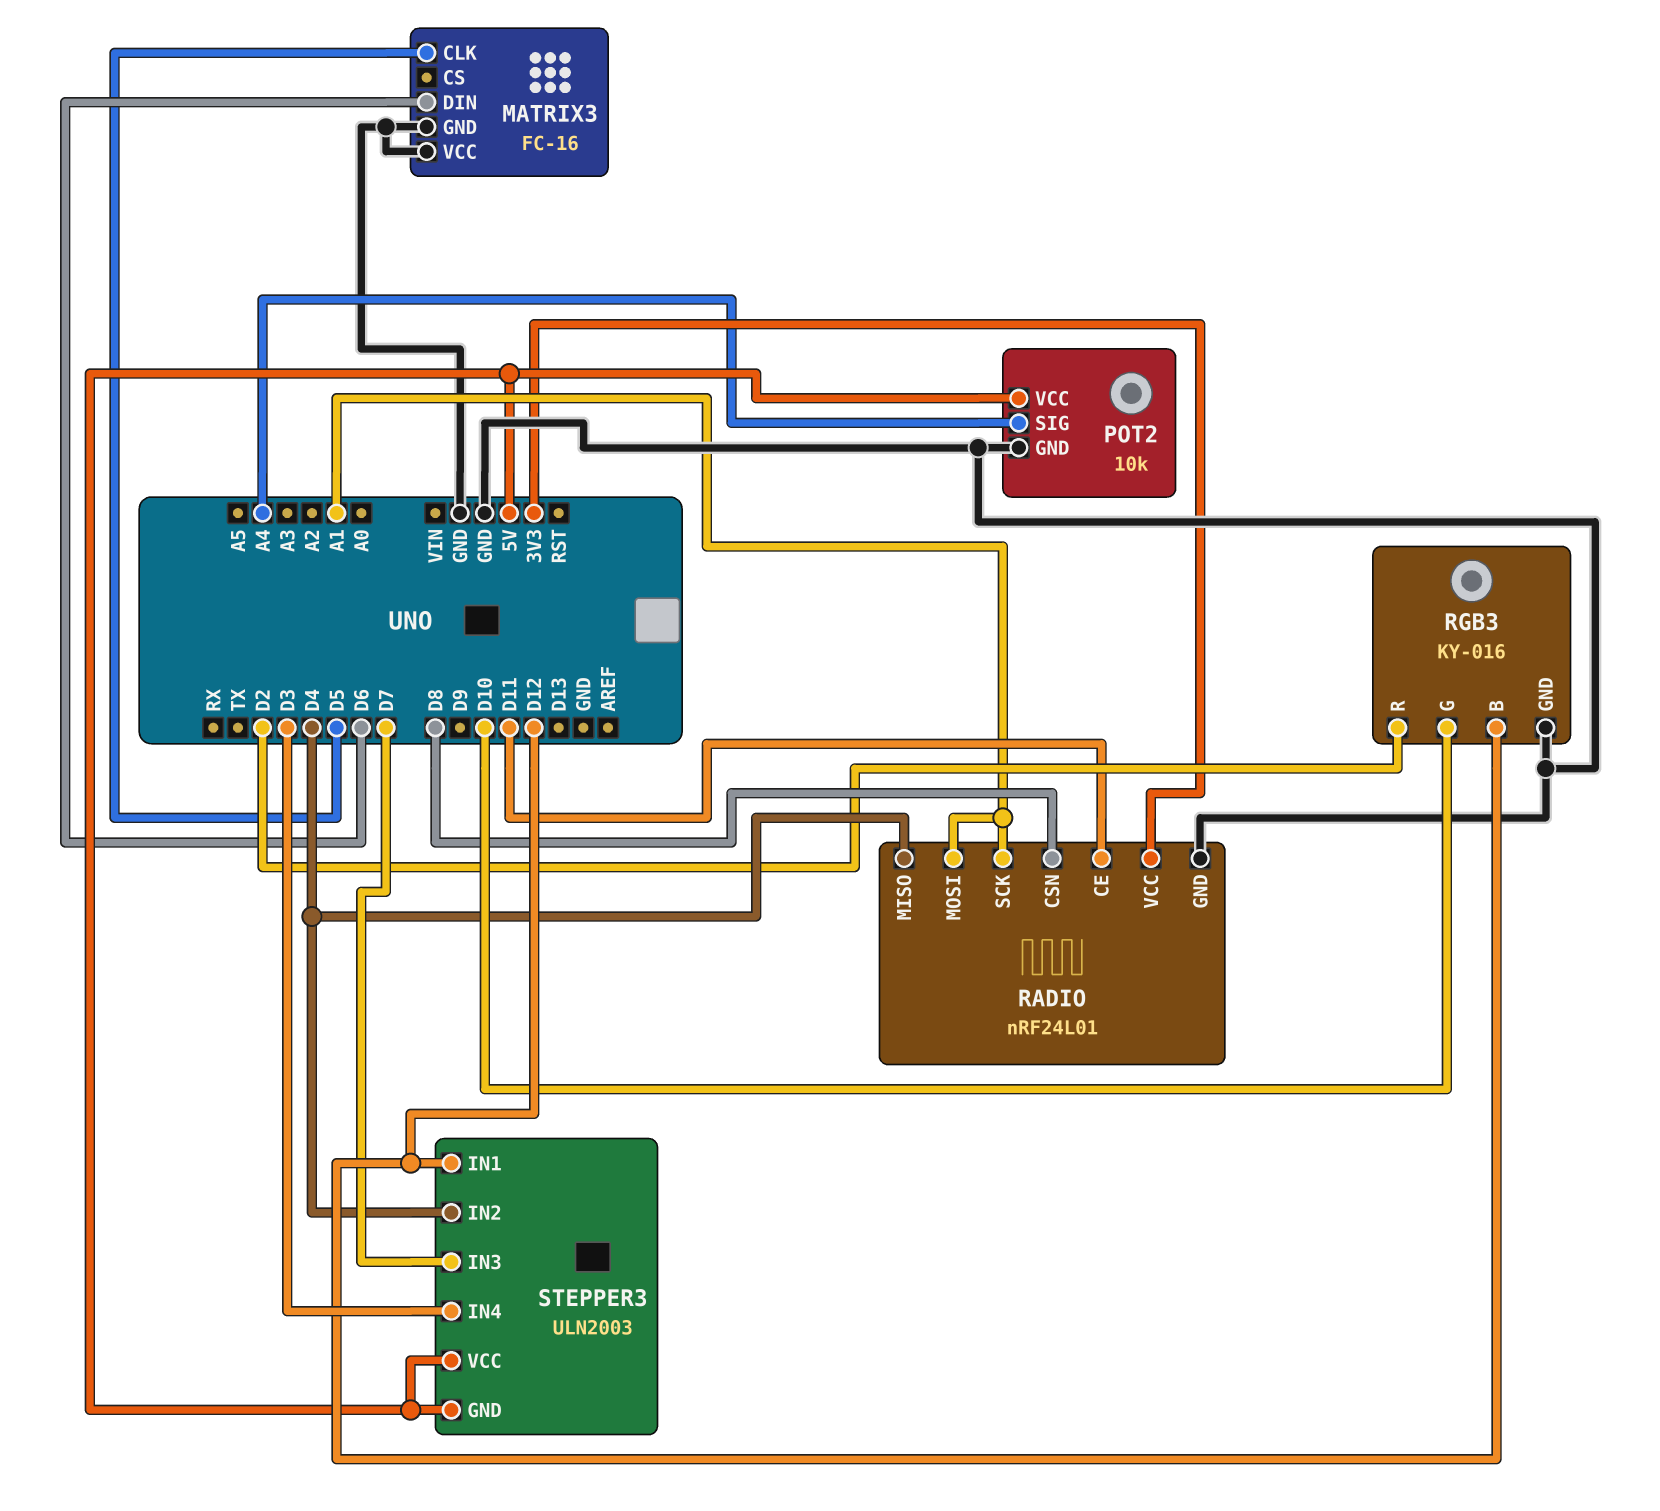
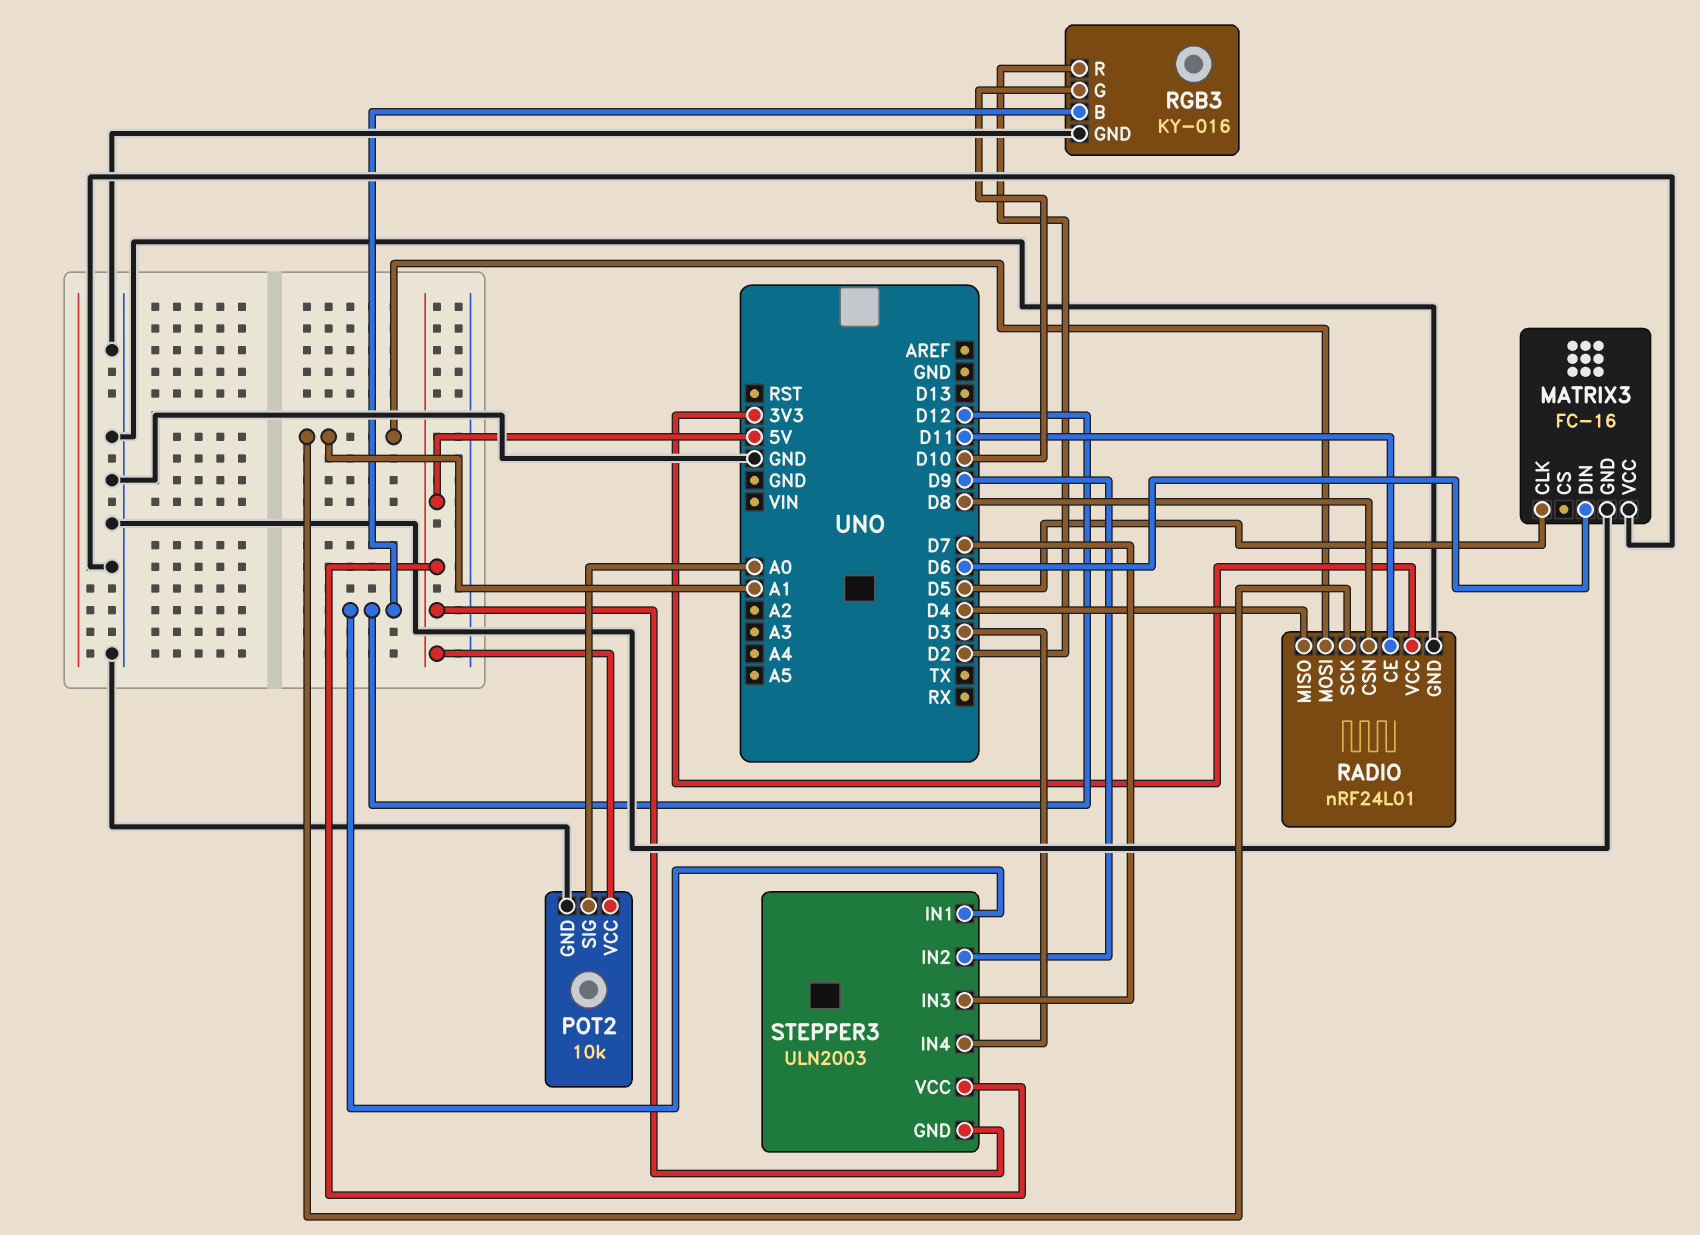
POT2 pin SIG: A4 -> A0
STEPPER3 pin IN2: D4 -> D9

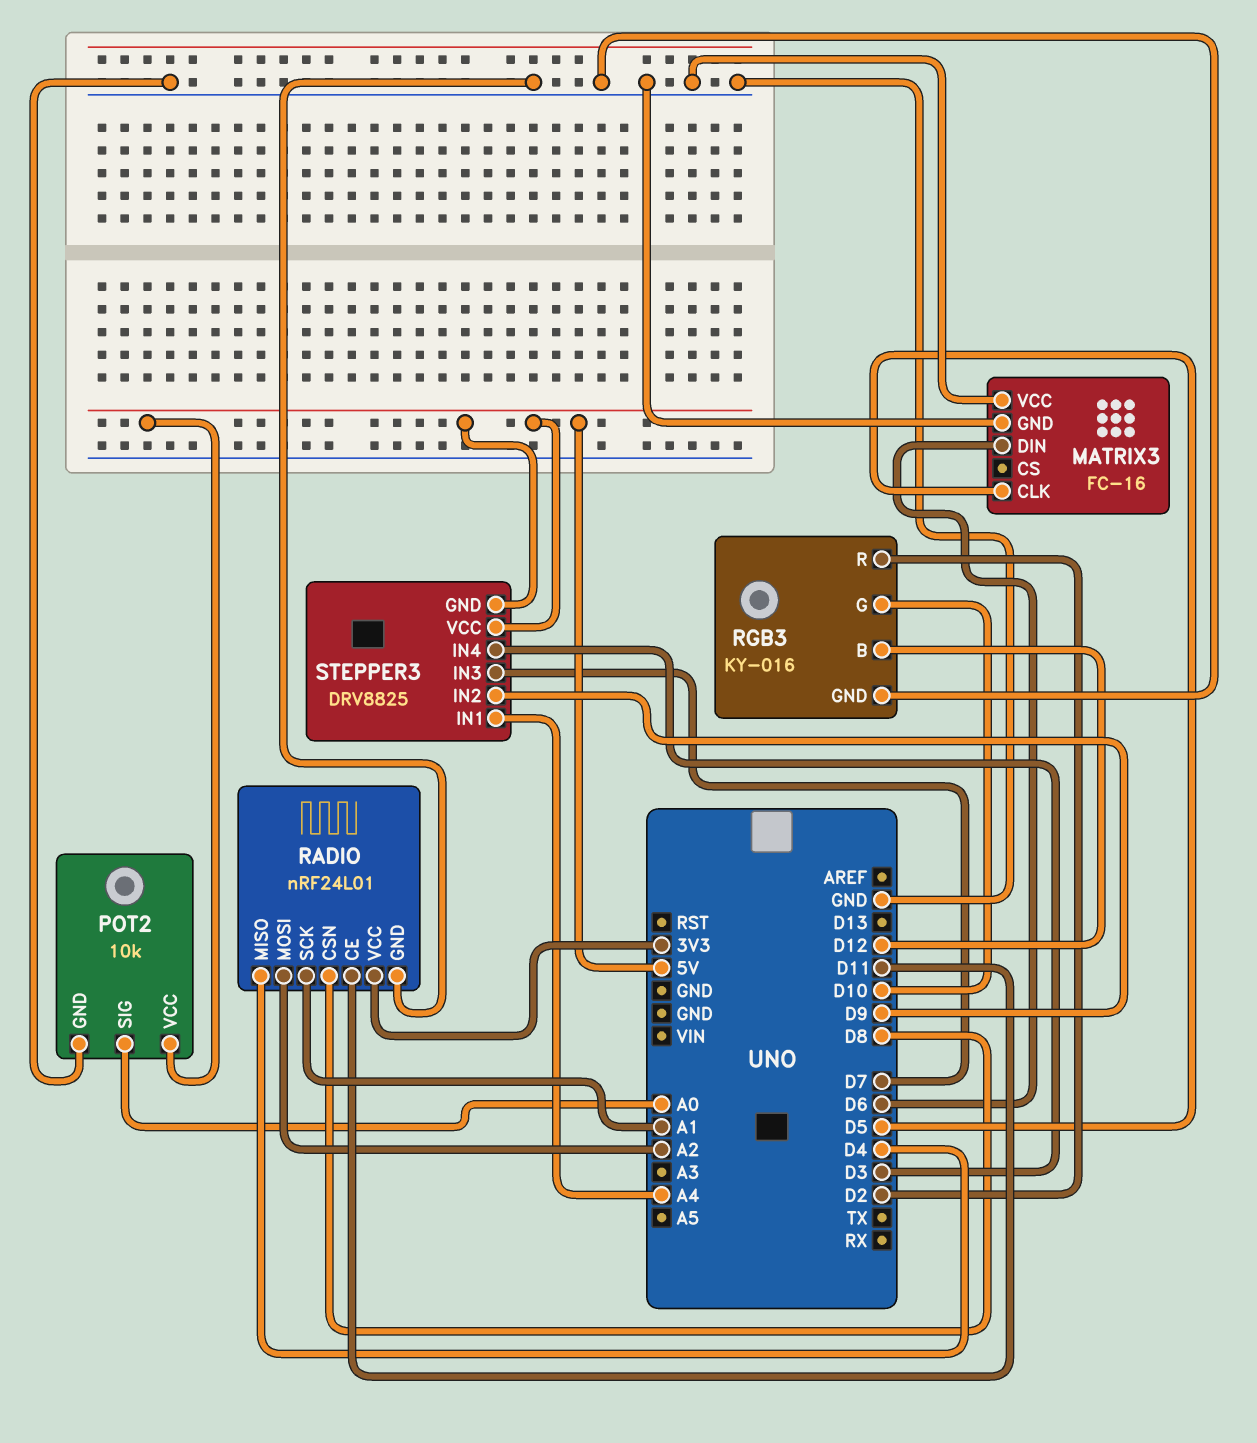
RADIO pin MOSI: A1 -> A2
STEPPER3: ULN2003 -> DRV8825
STEPPER3 pin IN1: D12 -> A4

